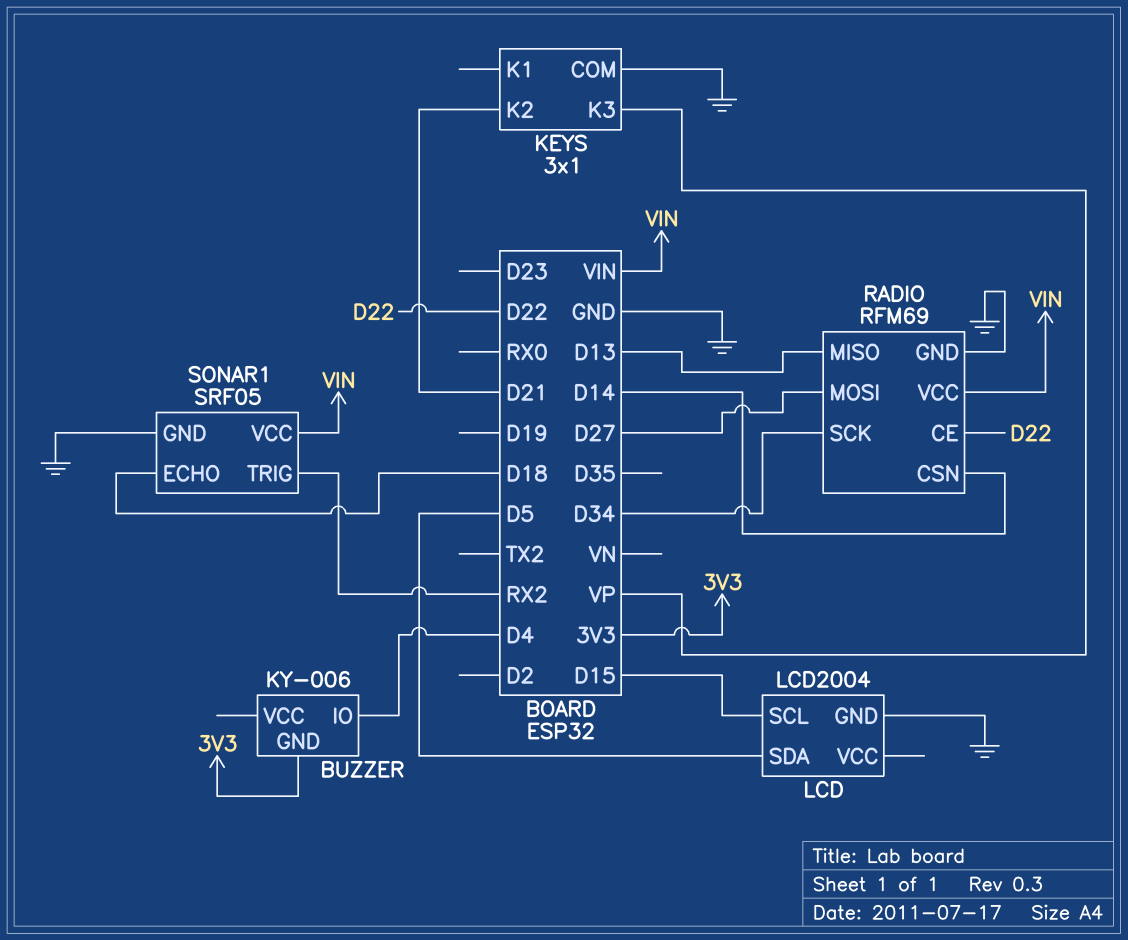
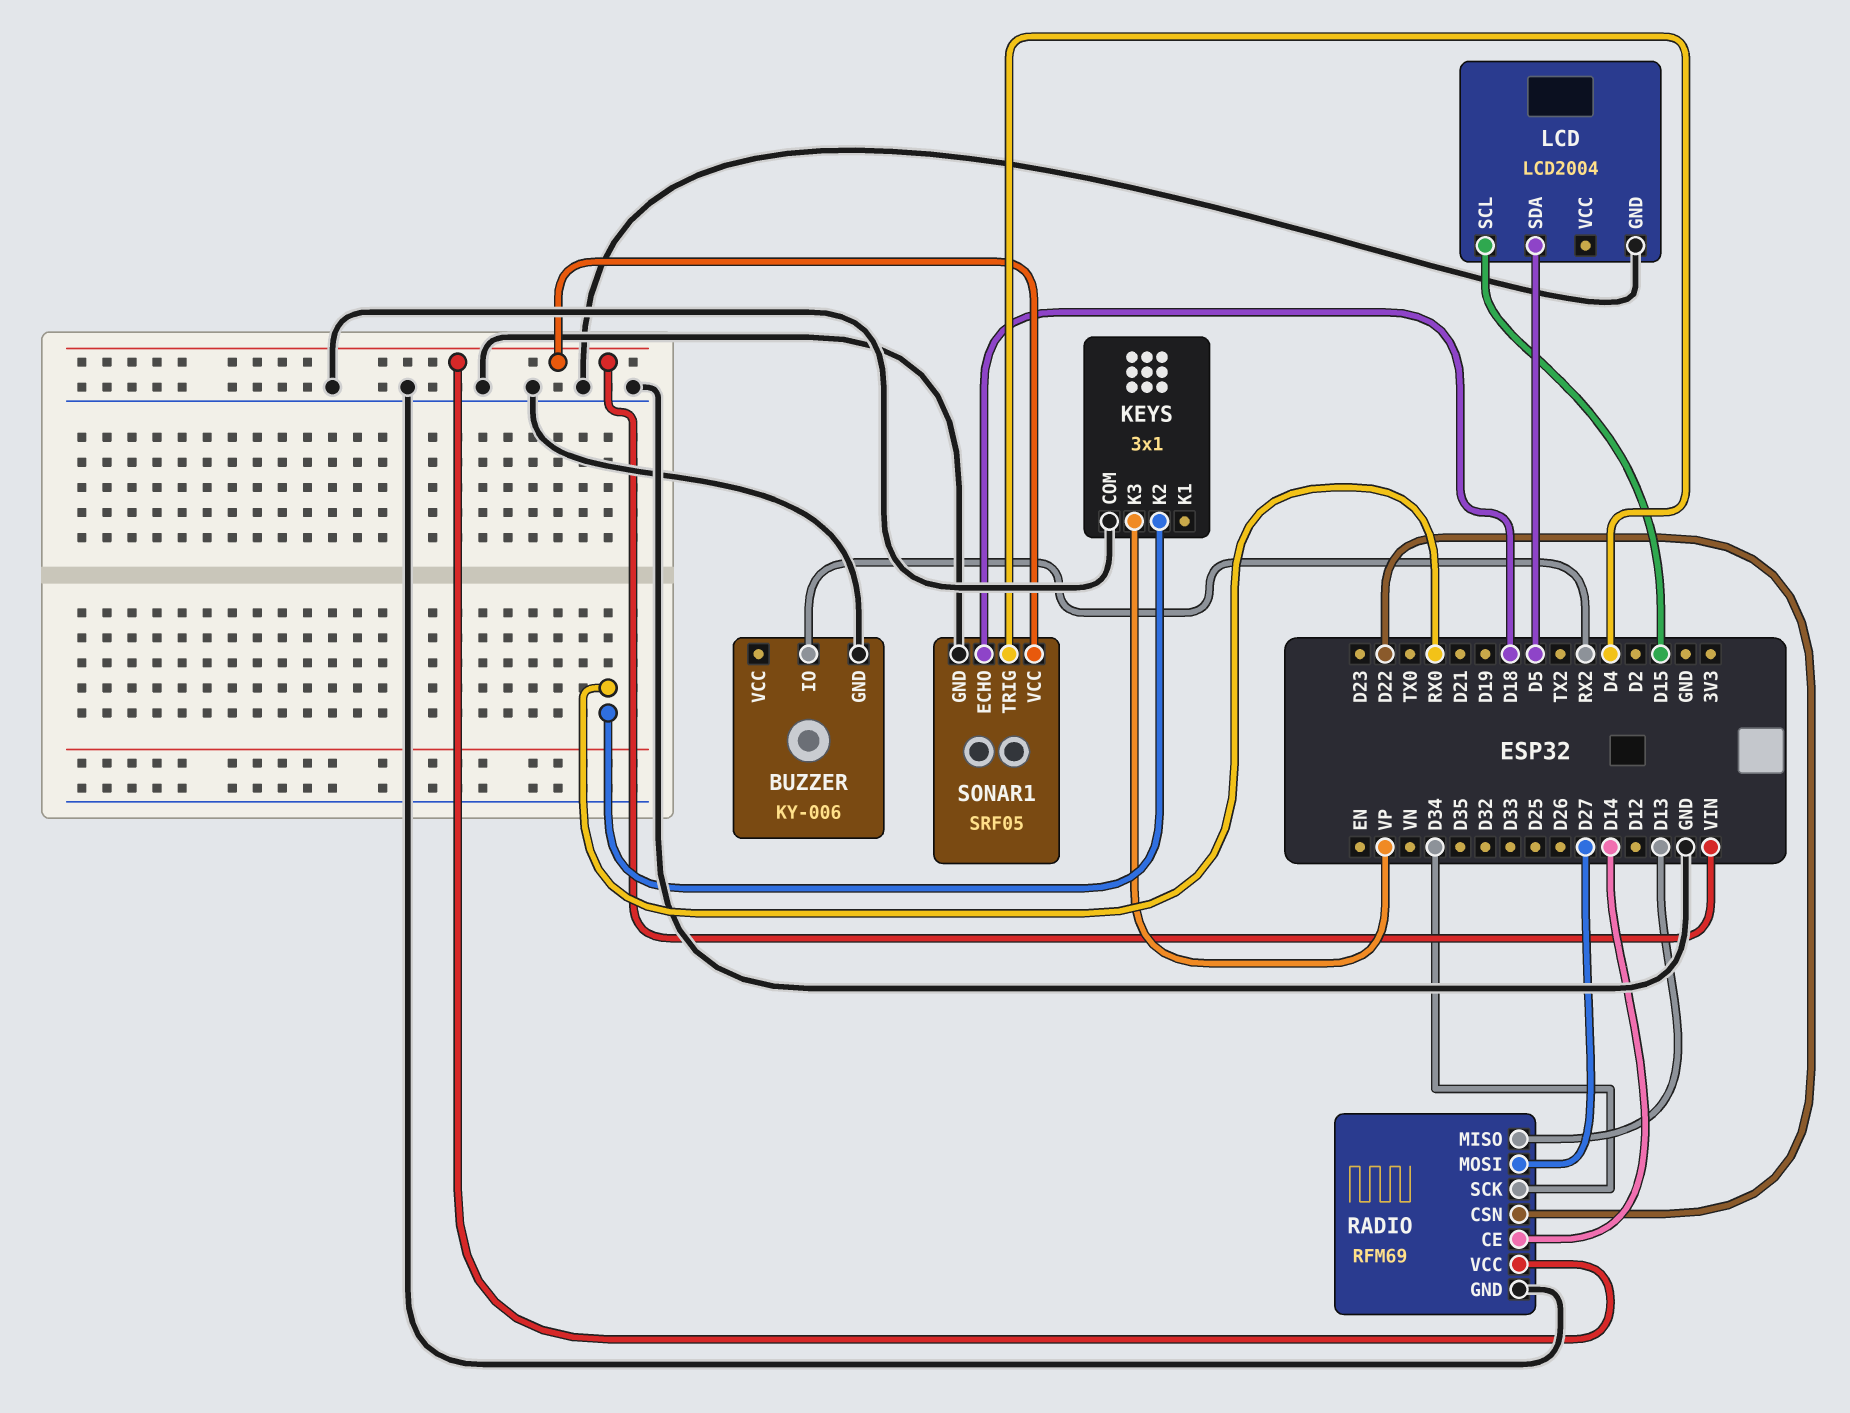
BUZZER pin GND: 3V3 -> GND
BUZZER pin IO: D4 -> RX2
KEYS pin K2: D21 -> RX0
RADIO pin CE: D22 -> D14
RADIO pin CSN: D14 -> D22
SONAR1 pin TRIG: RX2 -> D4

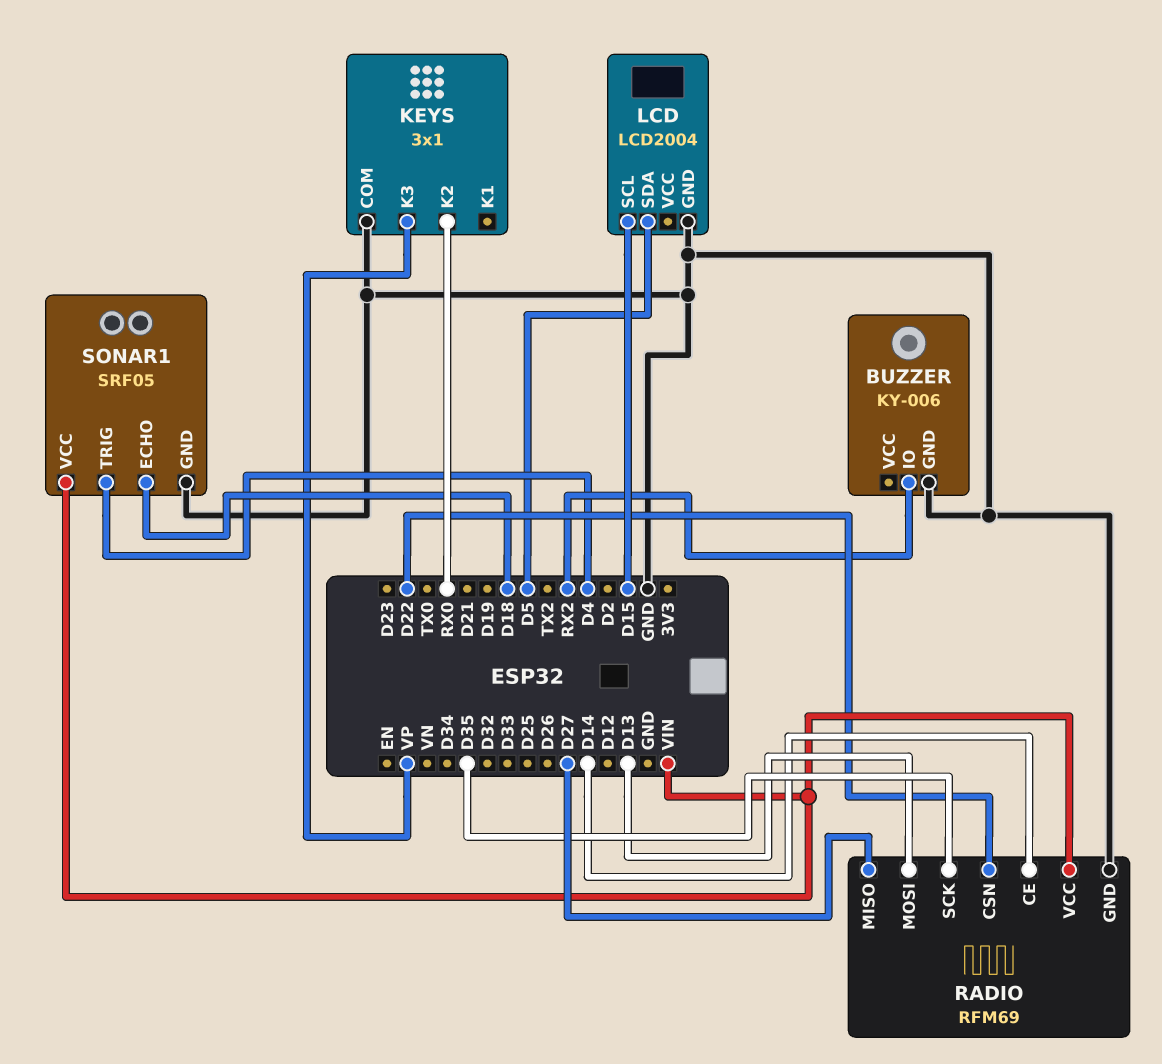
RADIO pin MISO: D13 -> D27
RADIO pin MOSI: D27 -> D13
RADIO pin SCK: D34 -> D35

